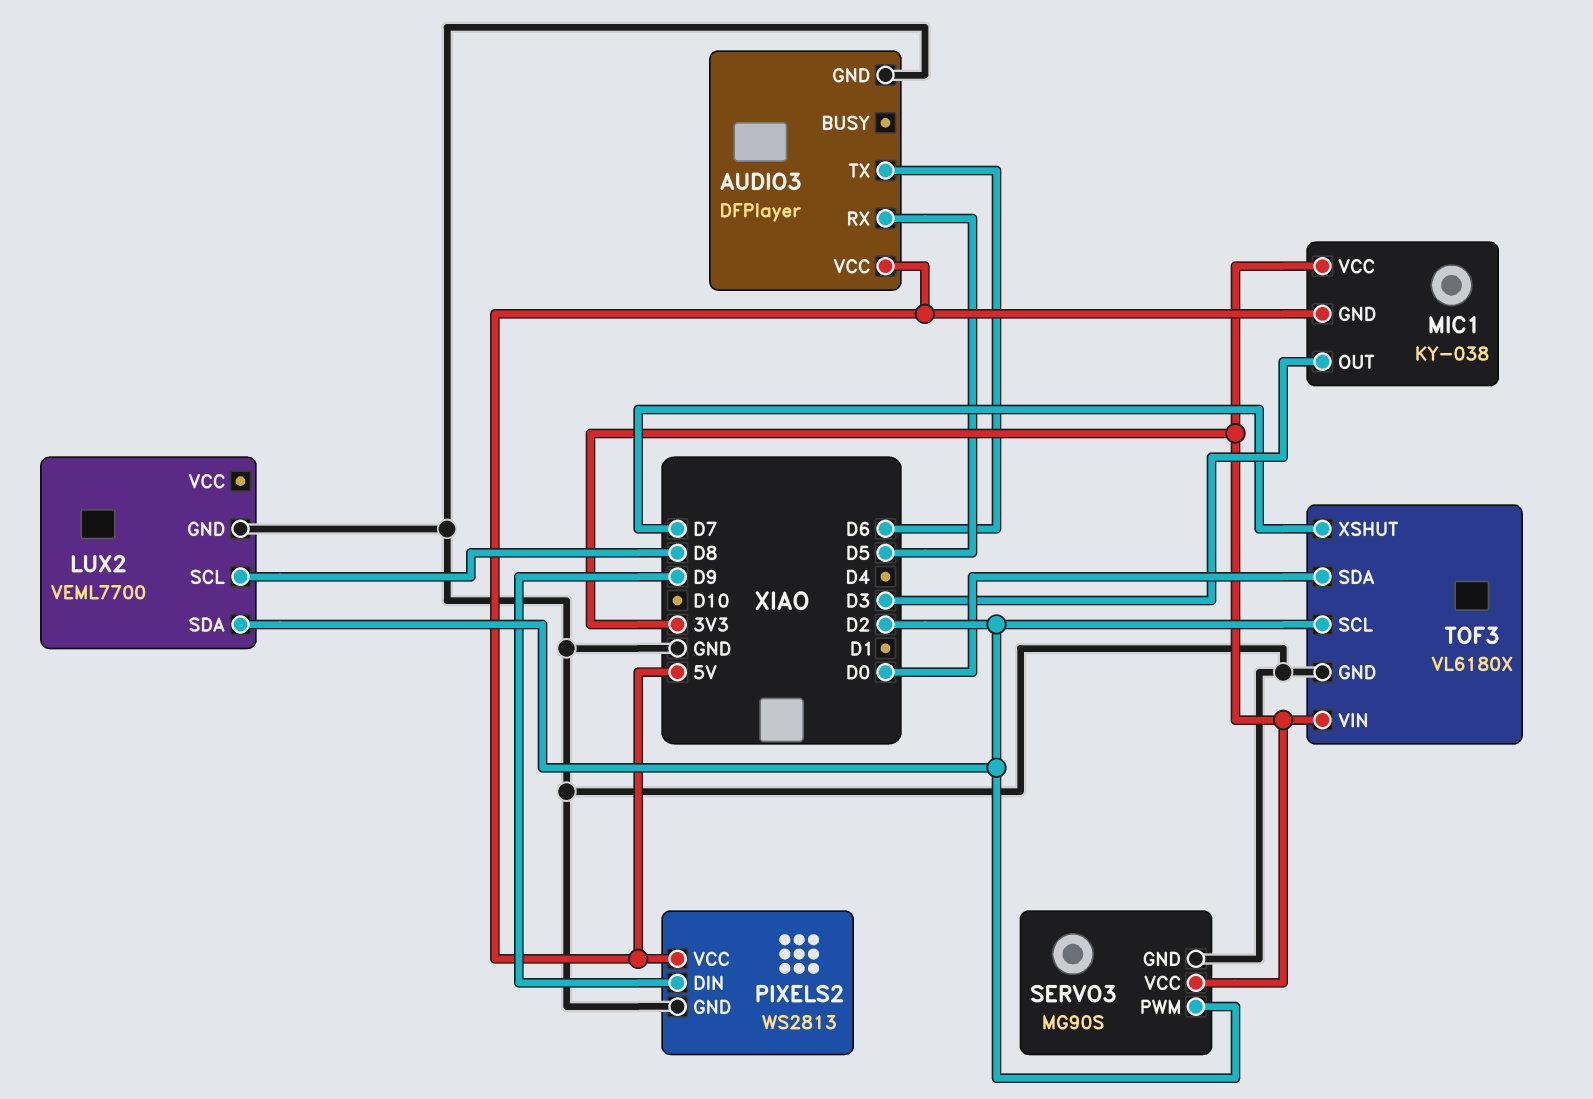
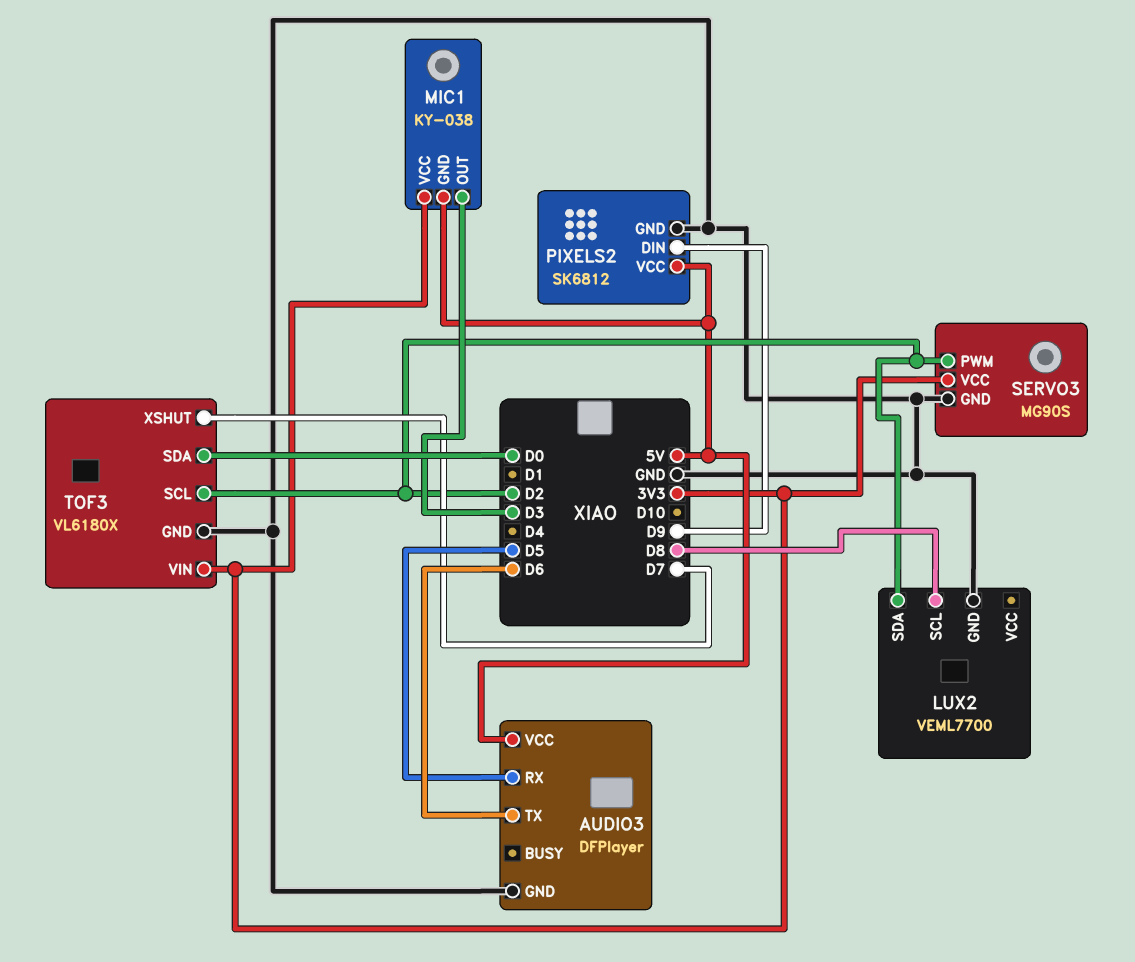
PIXELS2: WS2813 -> SK6812

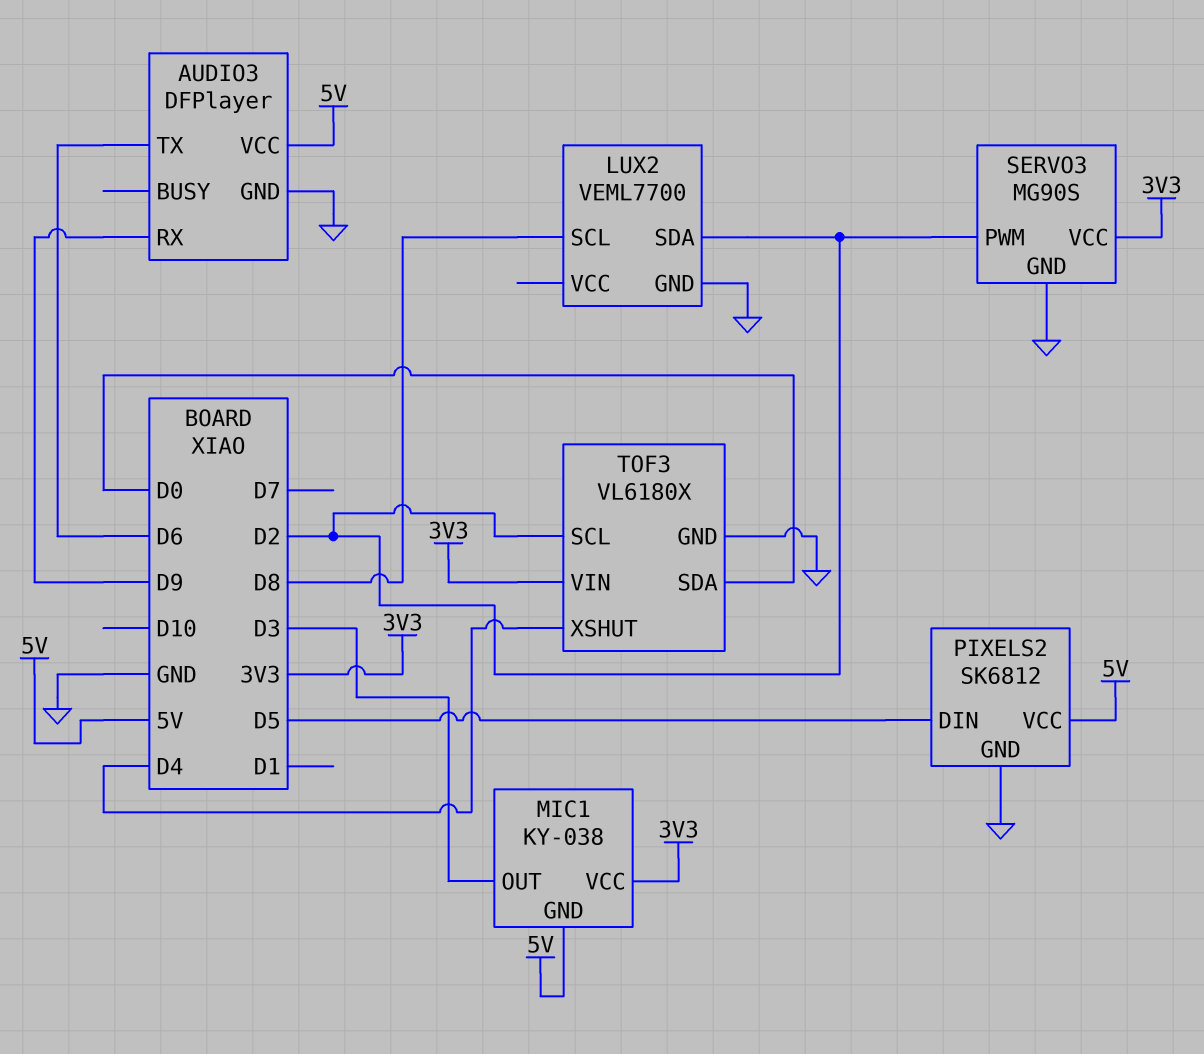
AUDIO3 pin RX: D5 -> D9
PIXELS2 pin DIN: D9 -> D5
TOF3 pin XSHUT: D7 -> D4

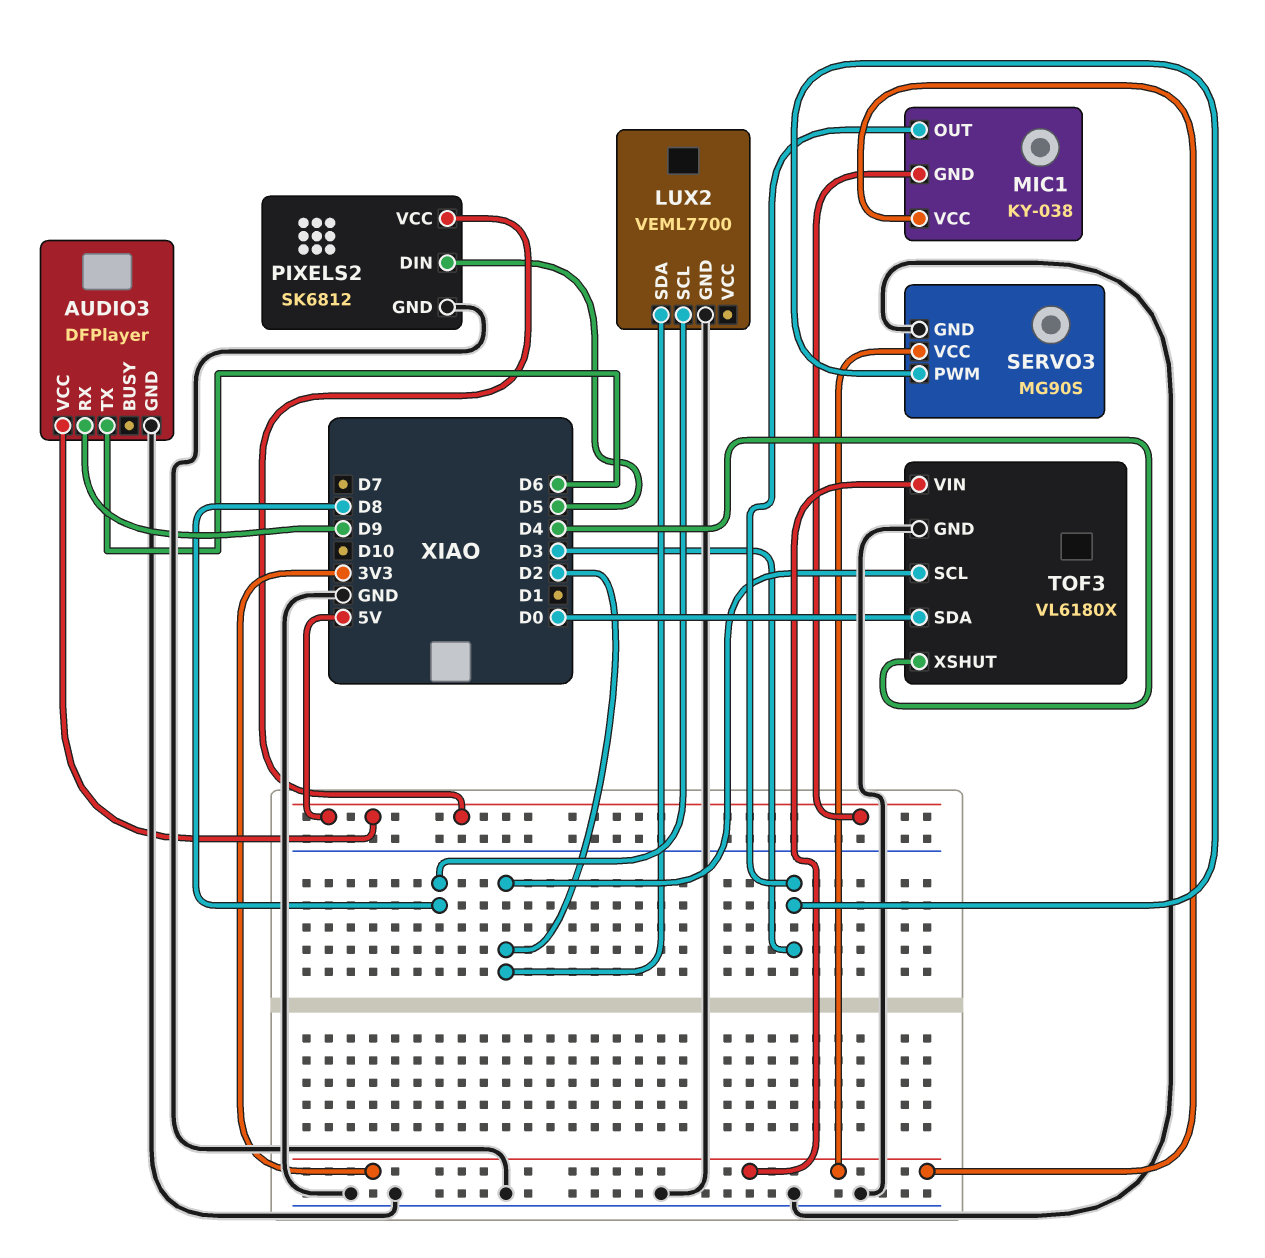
SERVO3 pin PWM: D2 -> D3

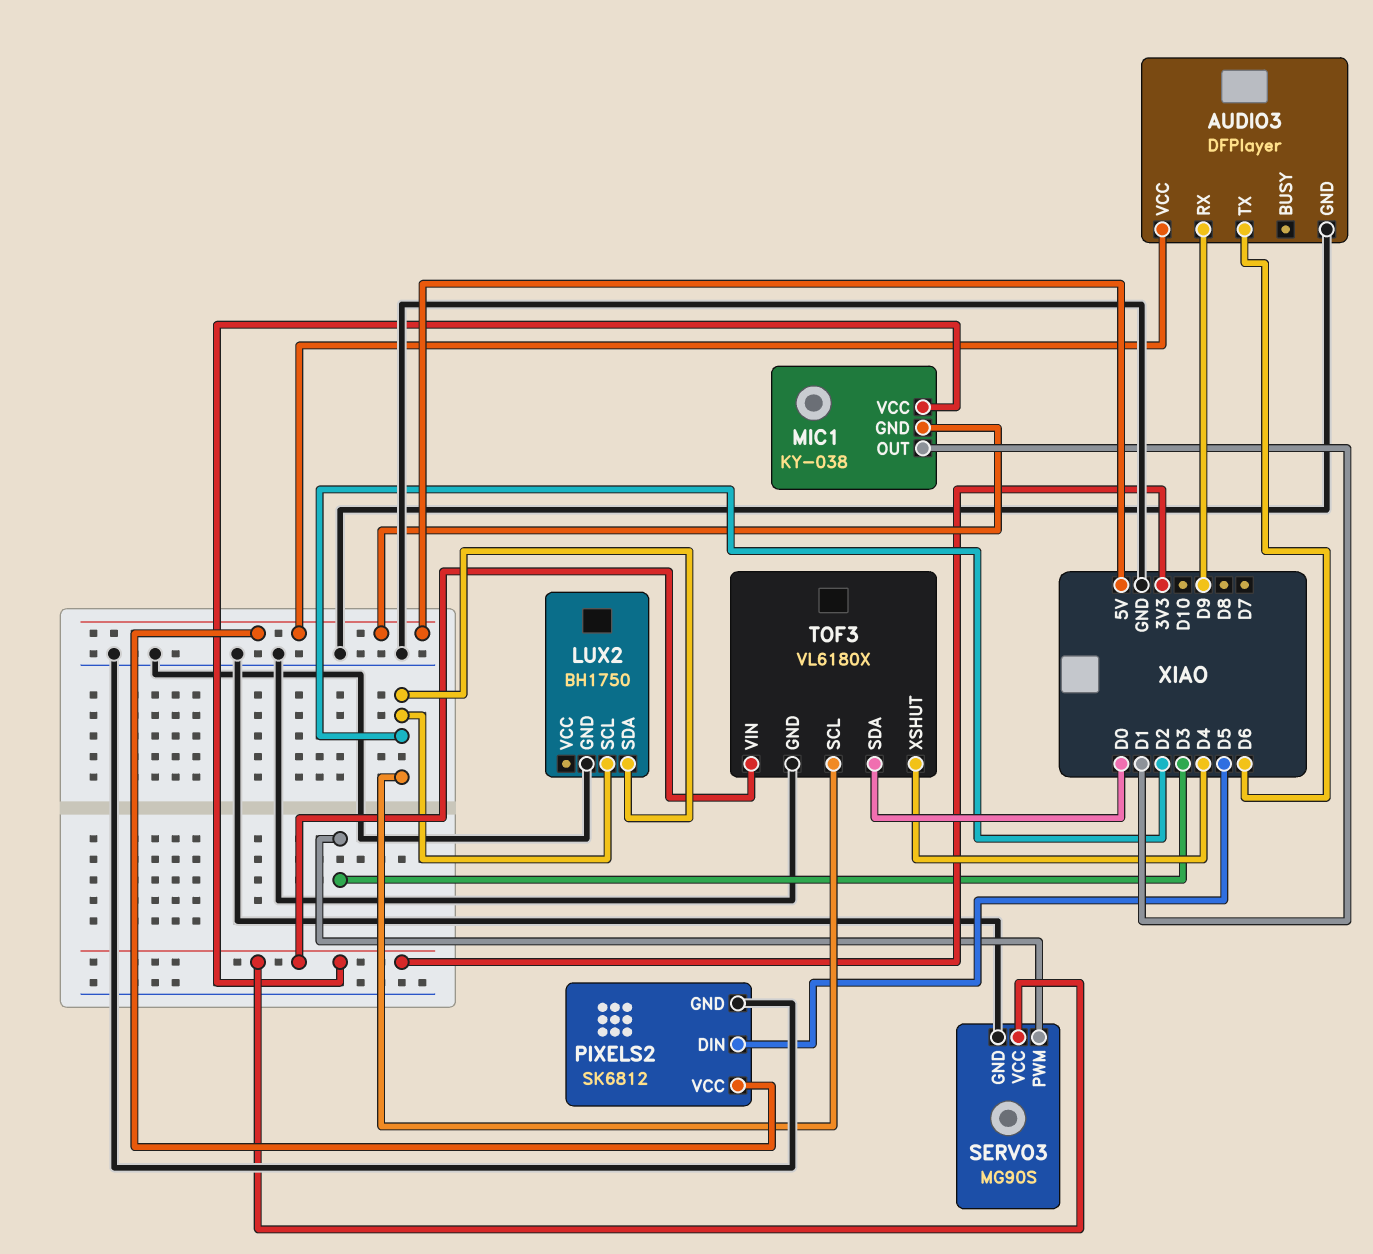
LUX2: VEML7700 -> BH1750
LUX2 pin SCL: D8 -> D2
MIC1 pin OUT: D3 -> D1

